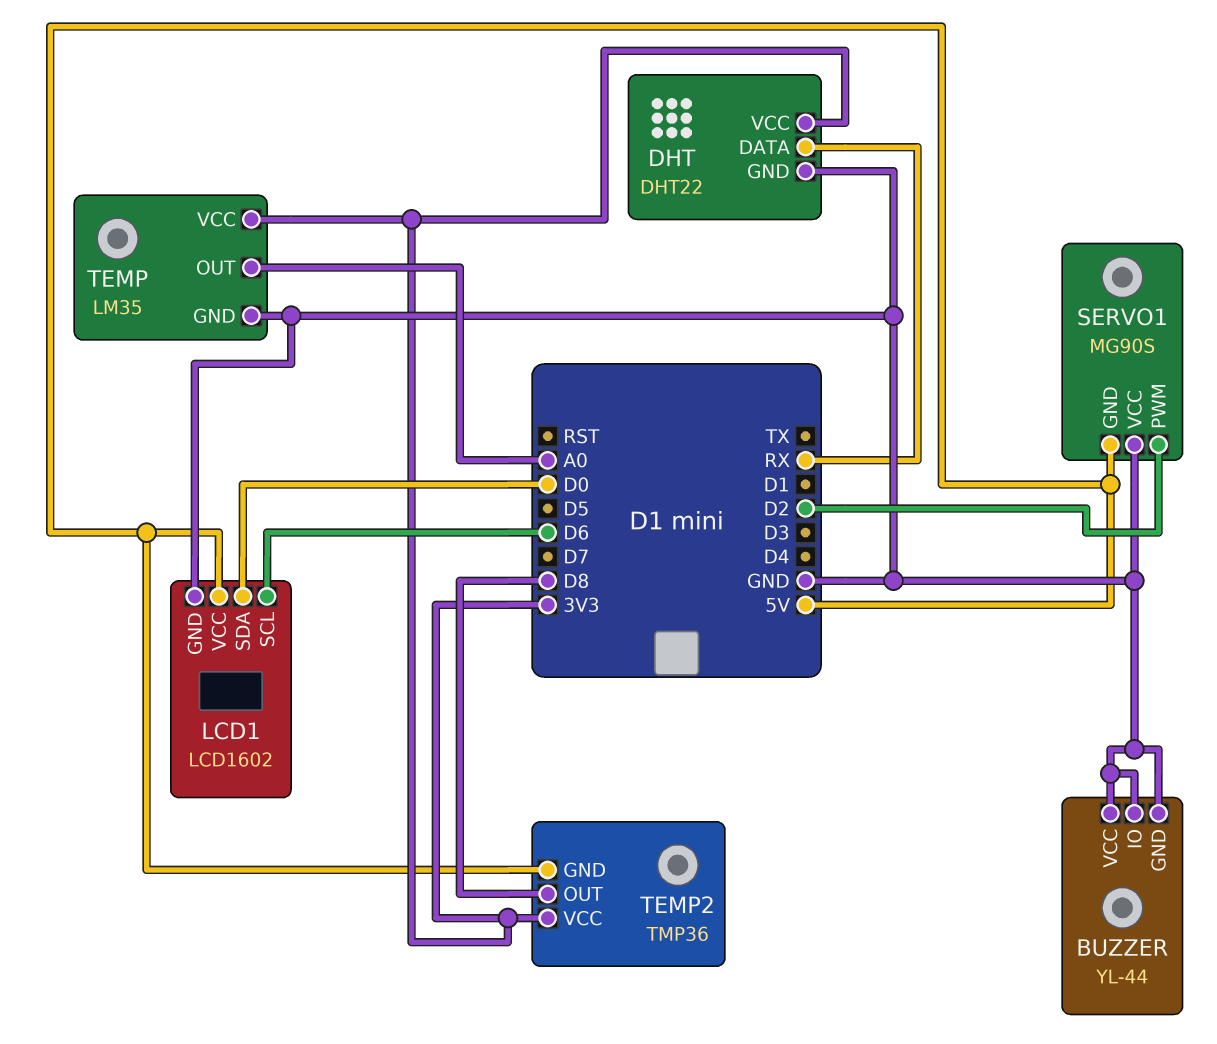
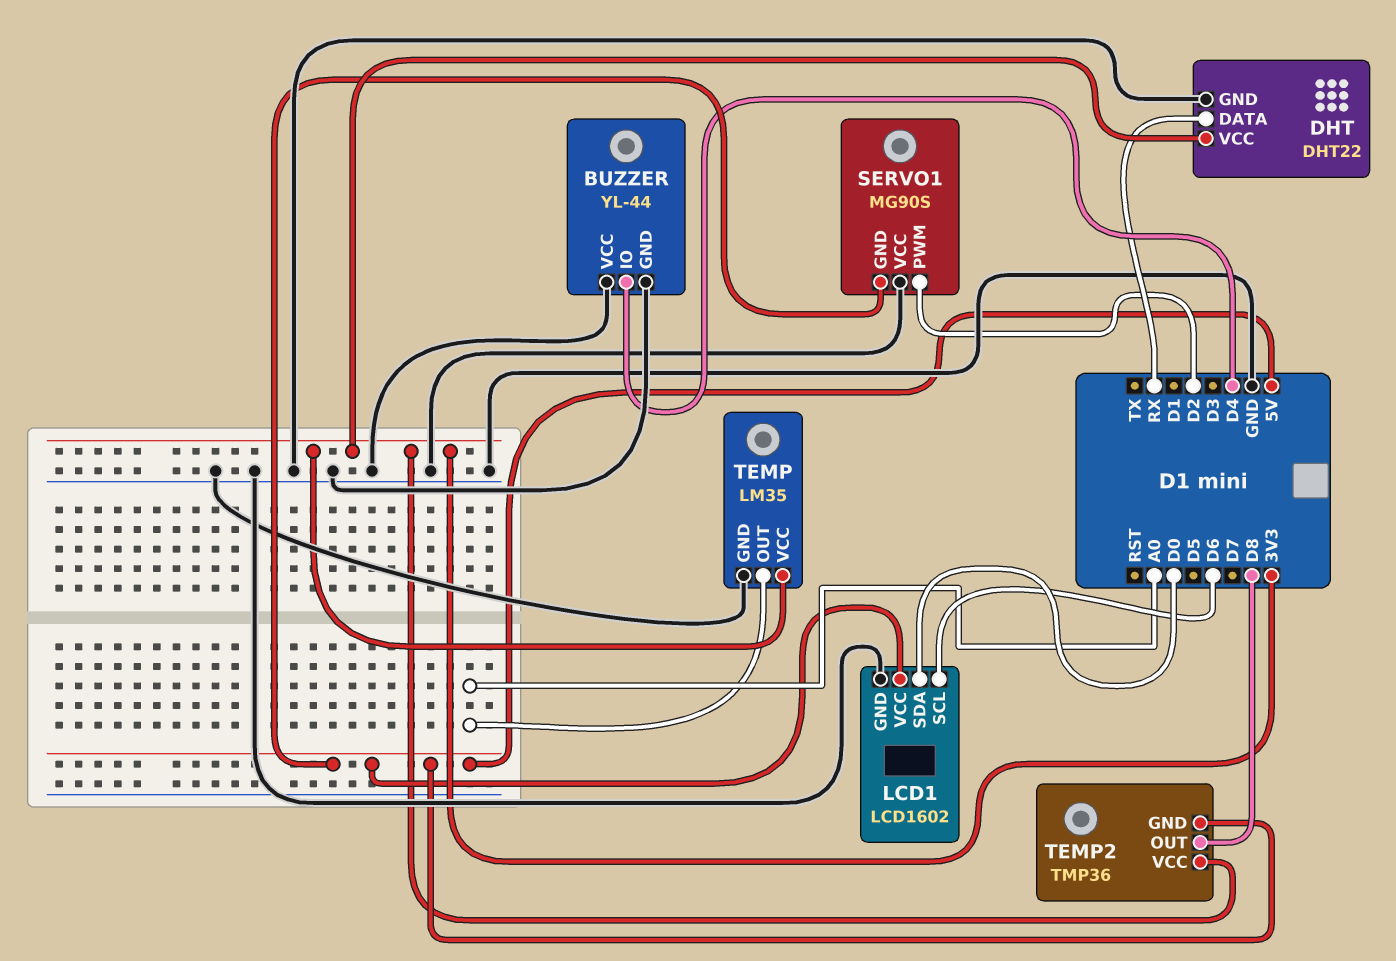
BUZZER pin IO: GND -> D4

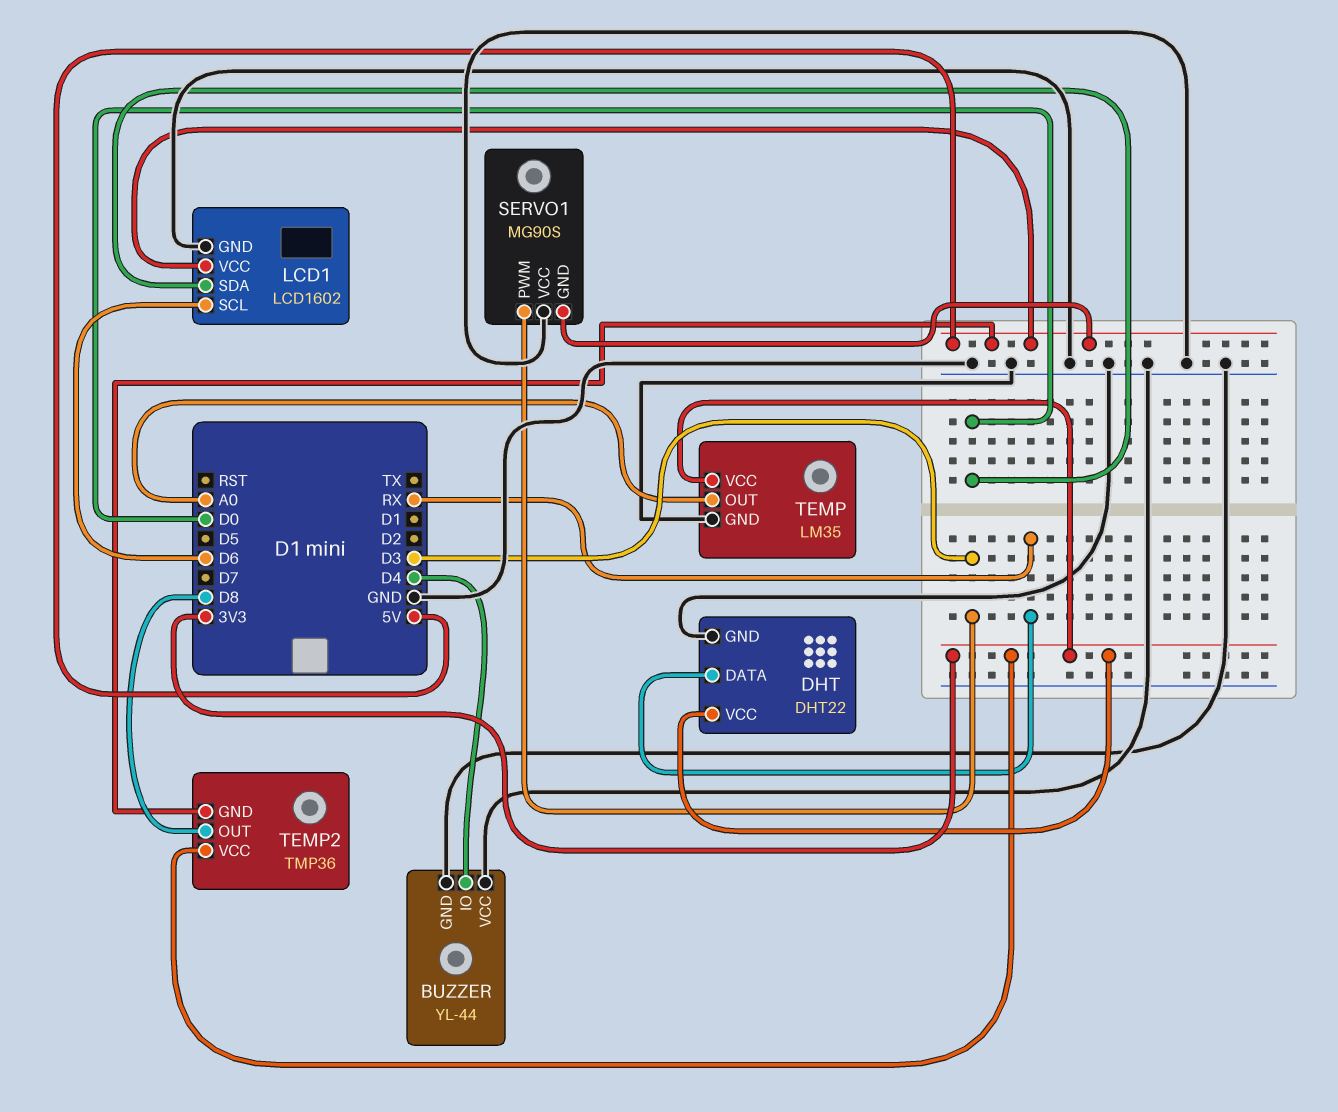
SERVO1 pin PWM: D2 -> D3

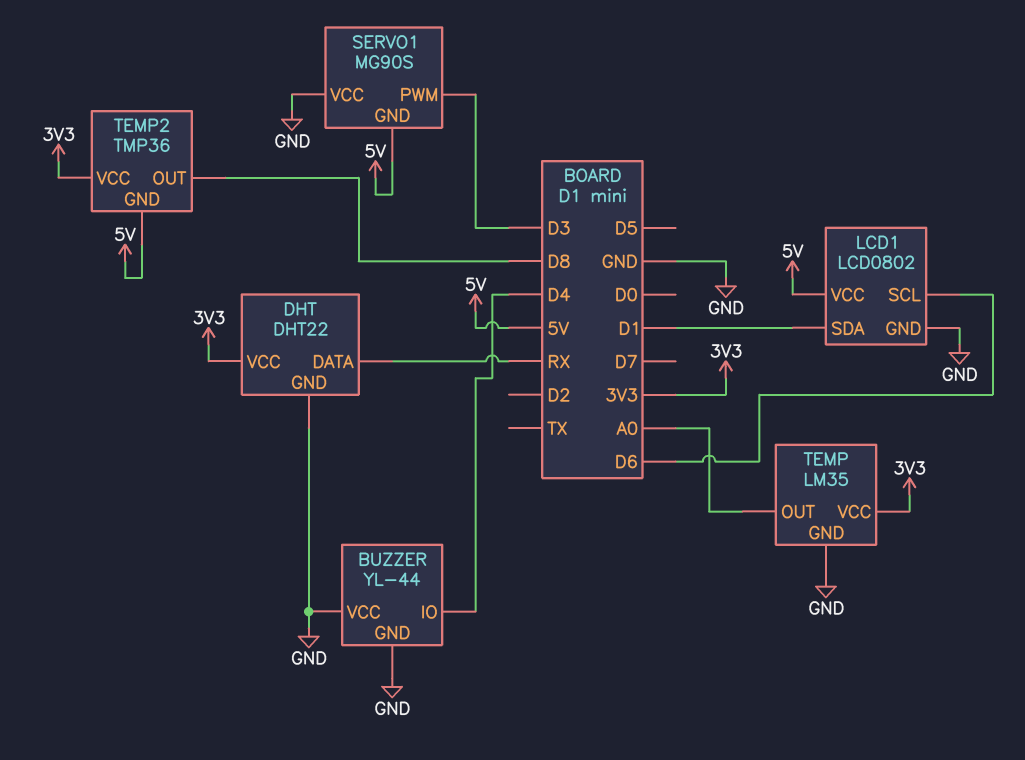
LCD1: LCD1602 -> LCD0802
LCD1 pin SDA: D0 -> D1

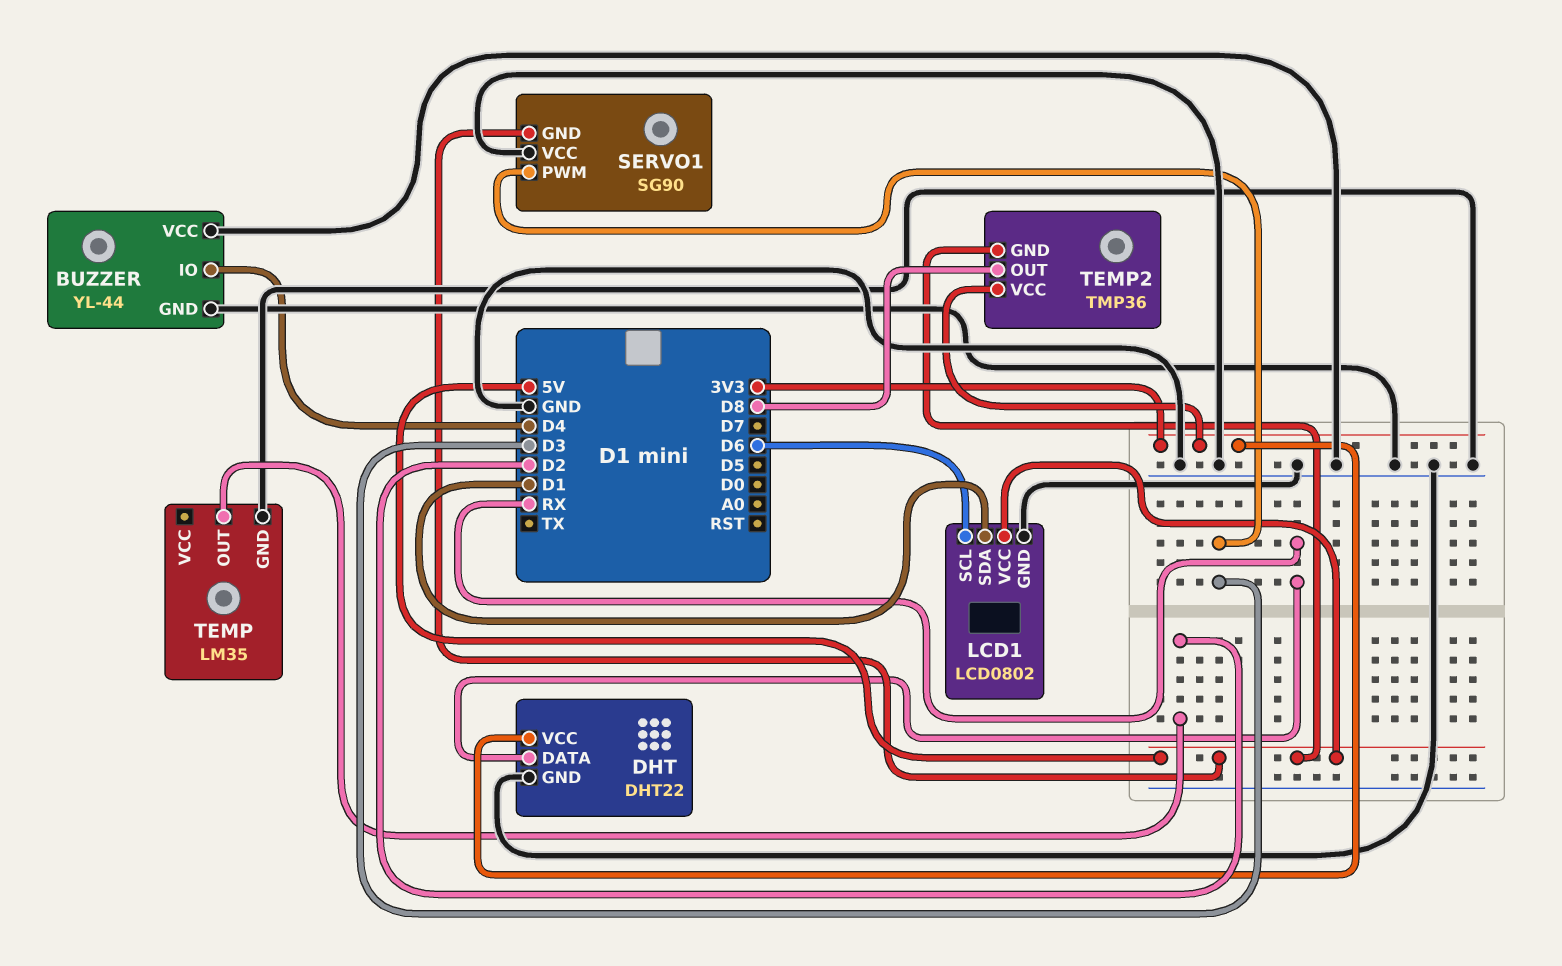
SERVO1: MG90S -> SG90
TEMP pin OUT: A0 -> D2
TEMP pin VCC: 3V3 -> none

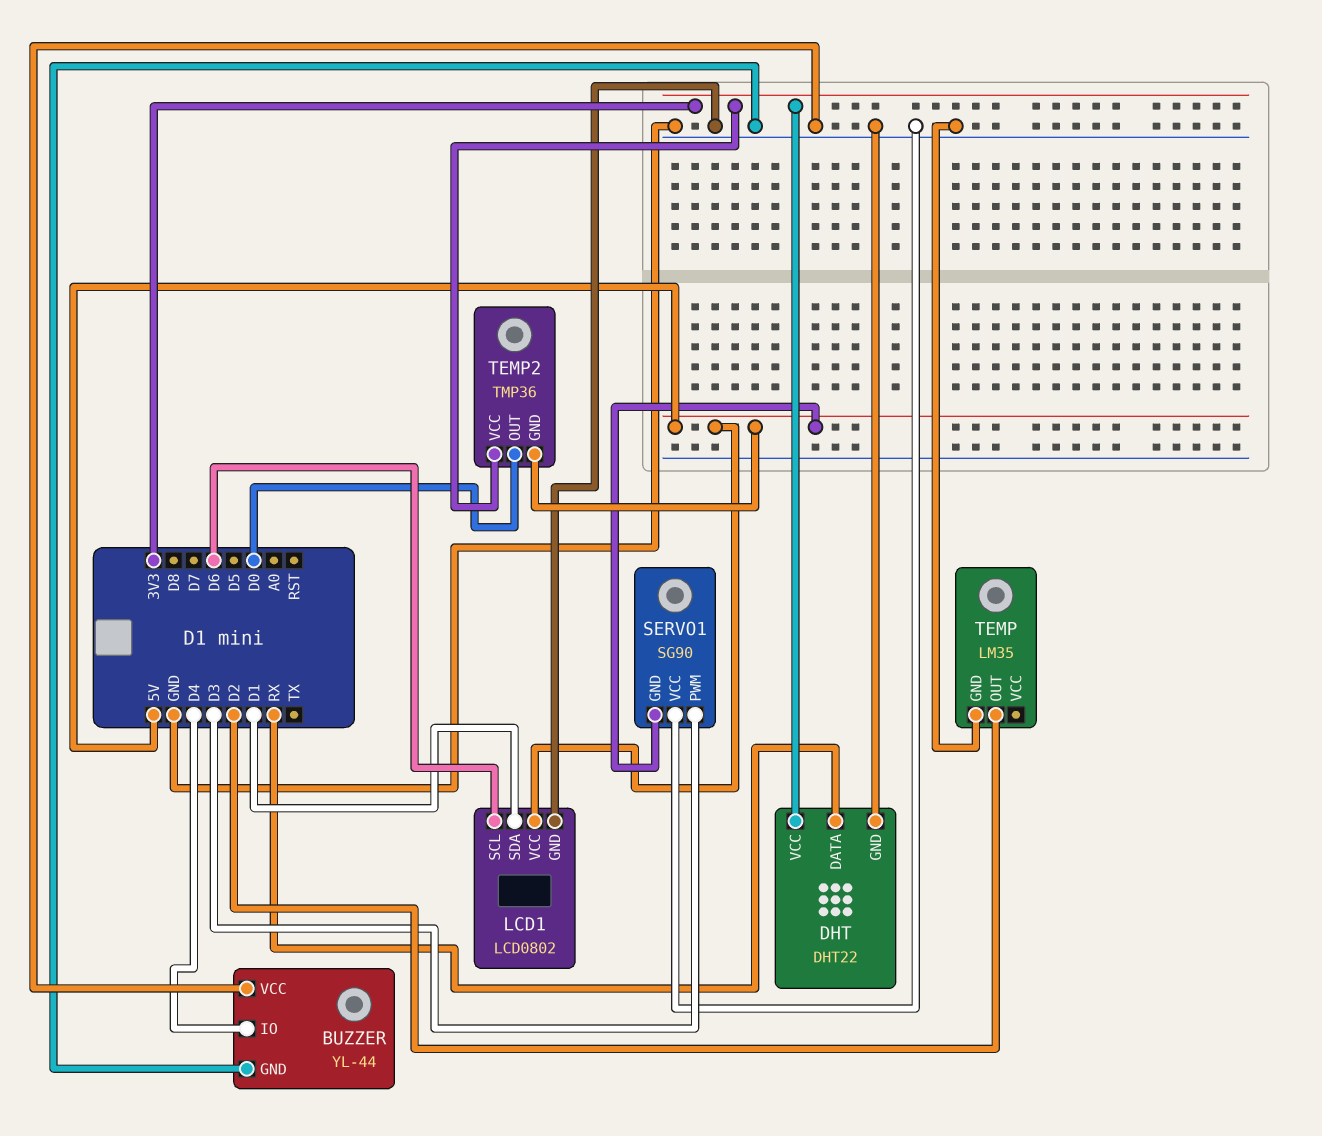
TEMP2 pin OUT: D8 -> D0

